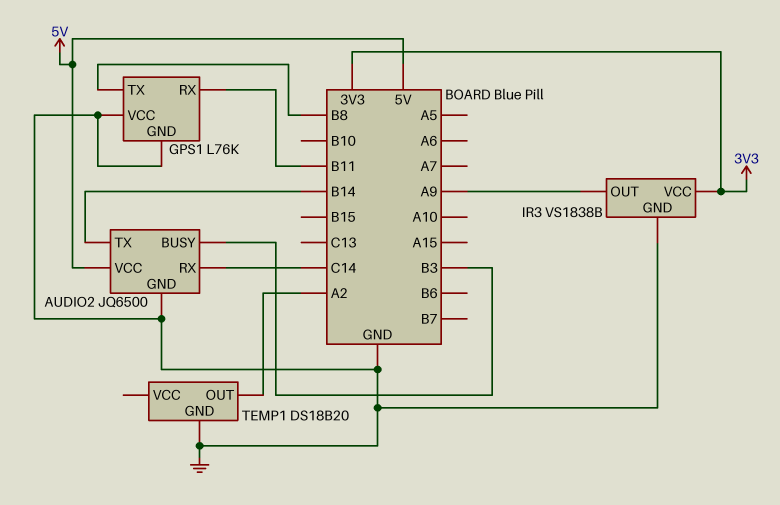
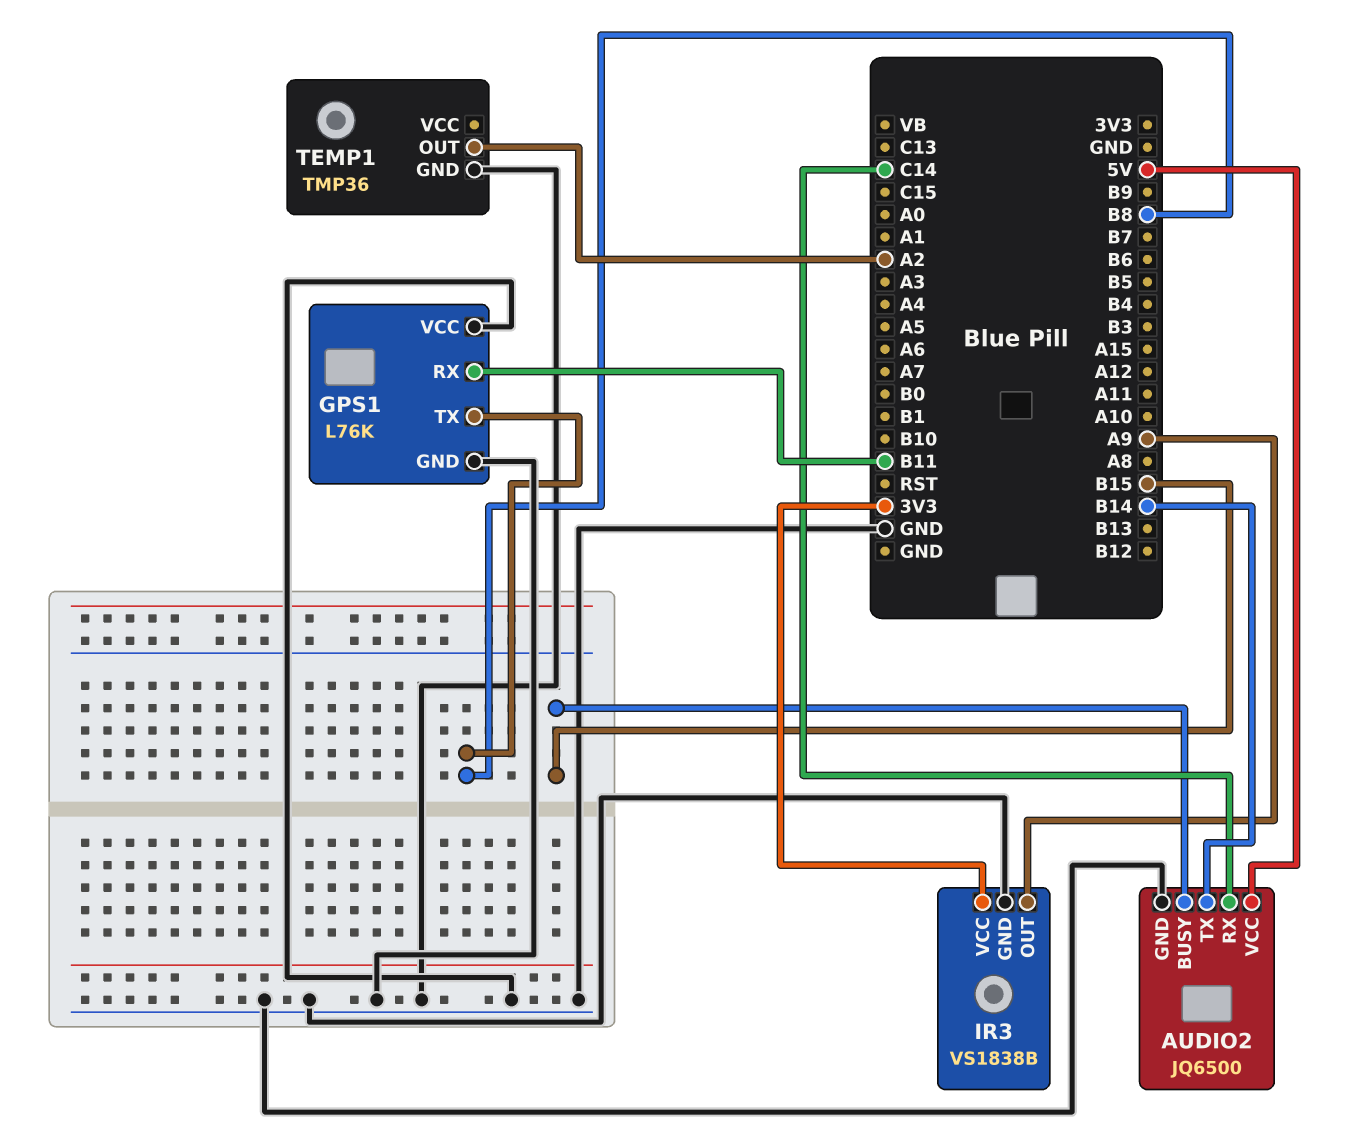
AUDIO2 pin BUSY: B3 -> B15
TEMP1: DS18B20 -> TMP36

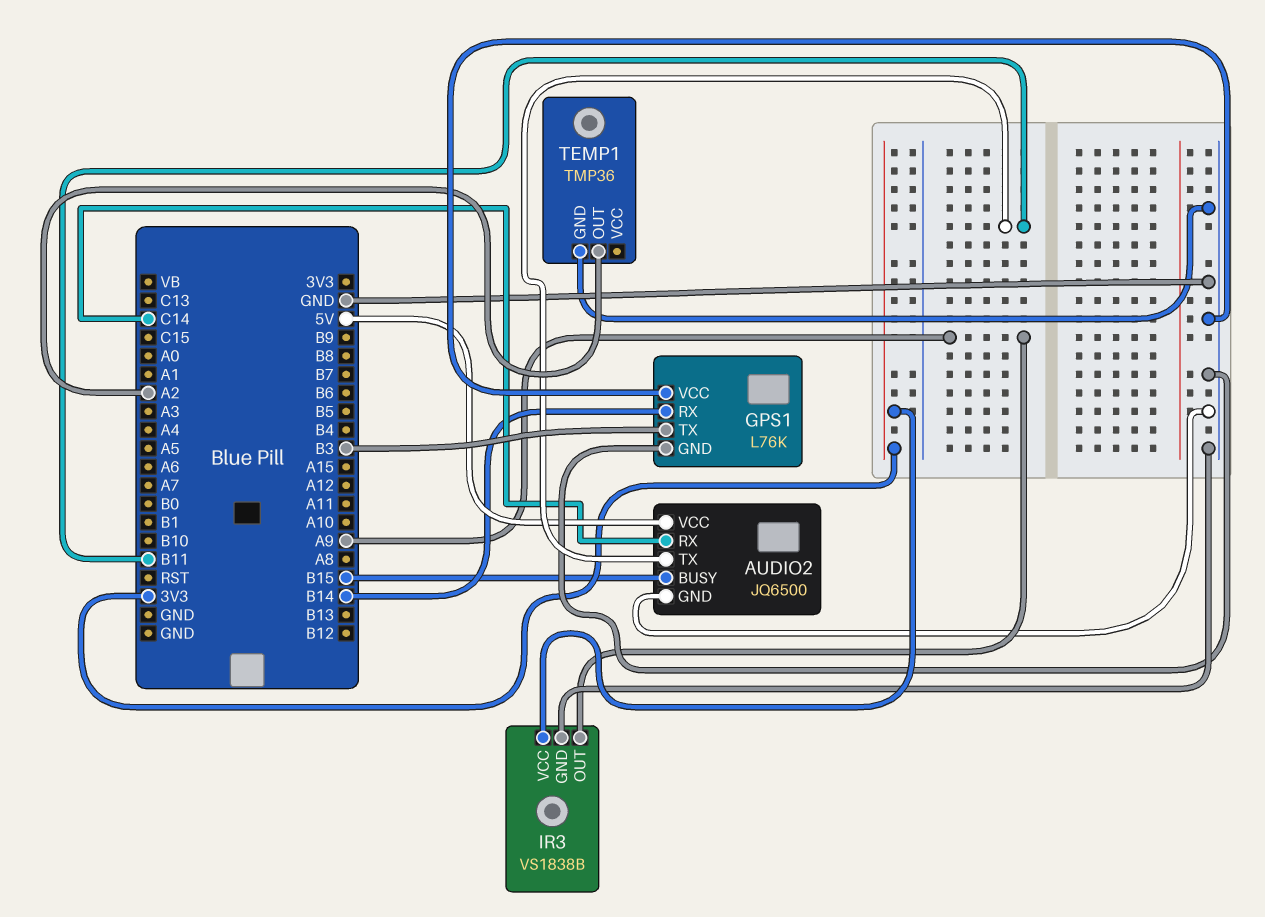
AUDIO2 pin TX: B14 -> B11
GPS1 pin RX: B11 -> B14
GPS1 pin TX: B8 -> B3

